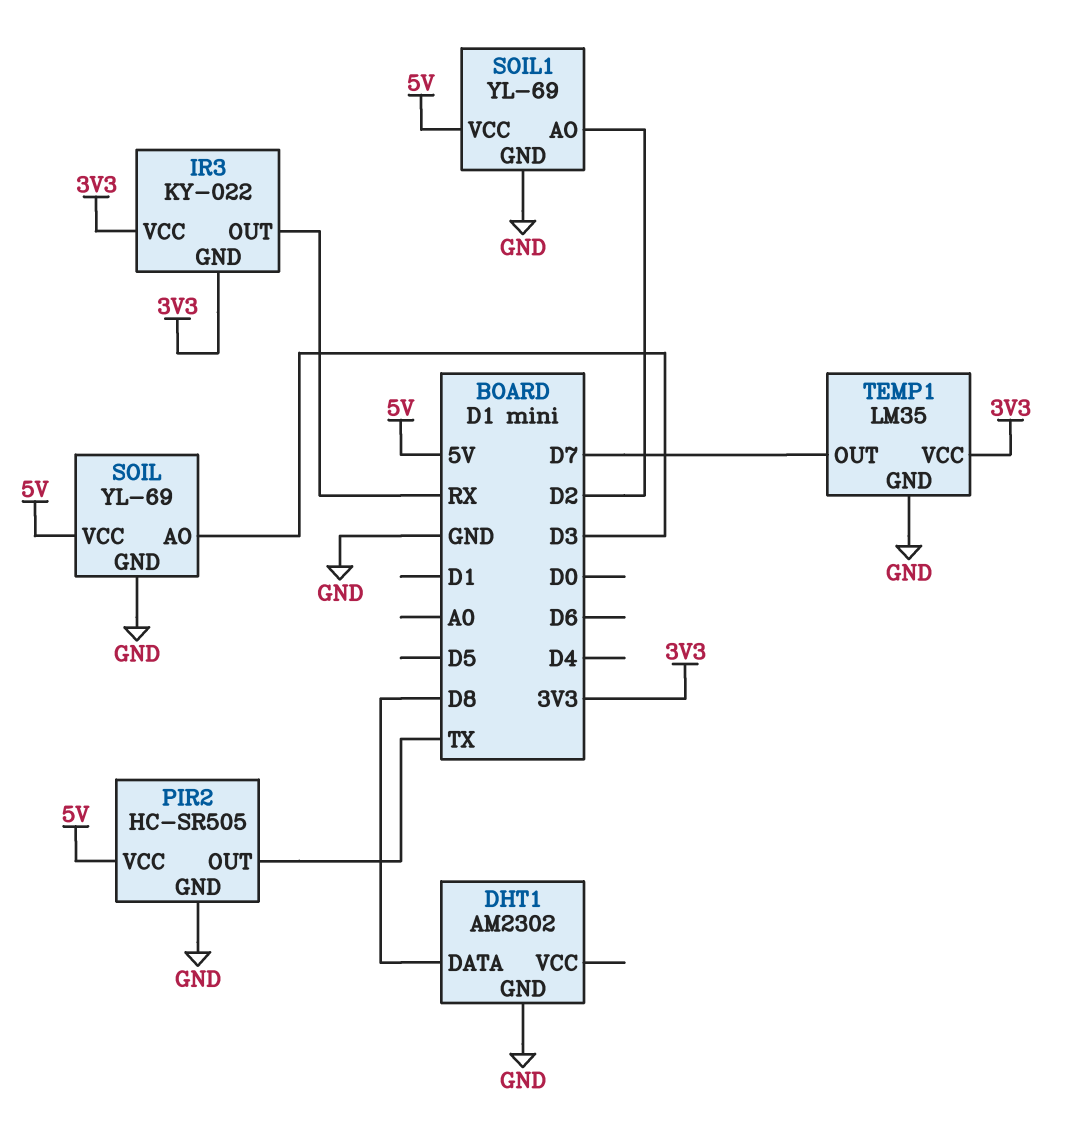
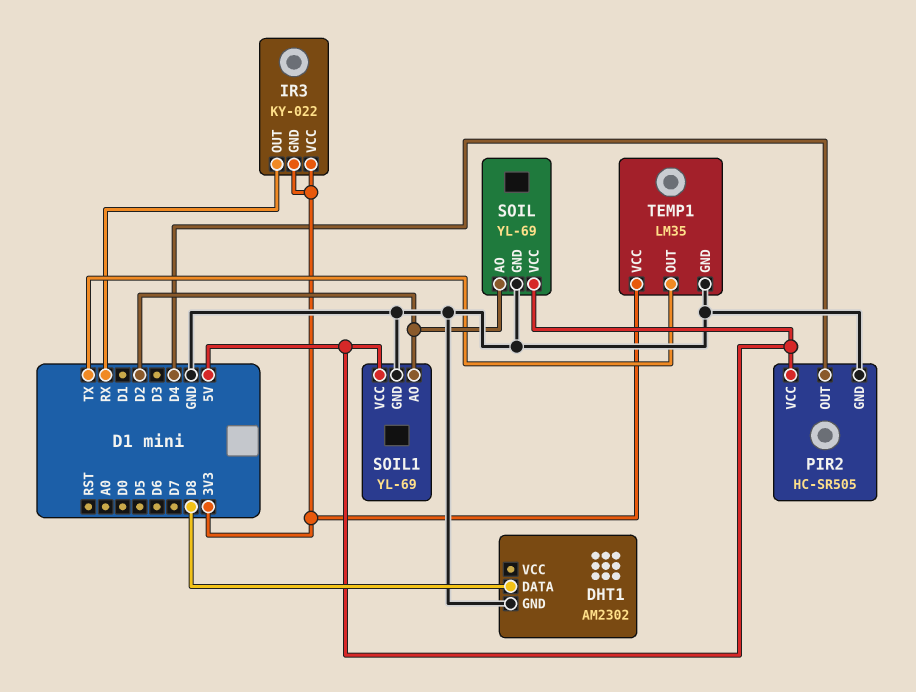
PIR2 pin OUT: TX -> D4
SOIL pin AO: D3 -> D2
TEMP1 pin OUT: D7 -> TX

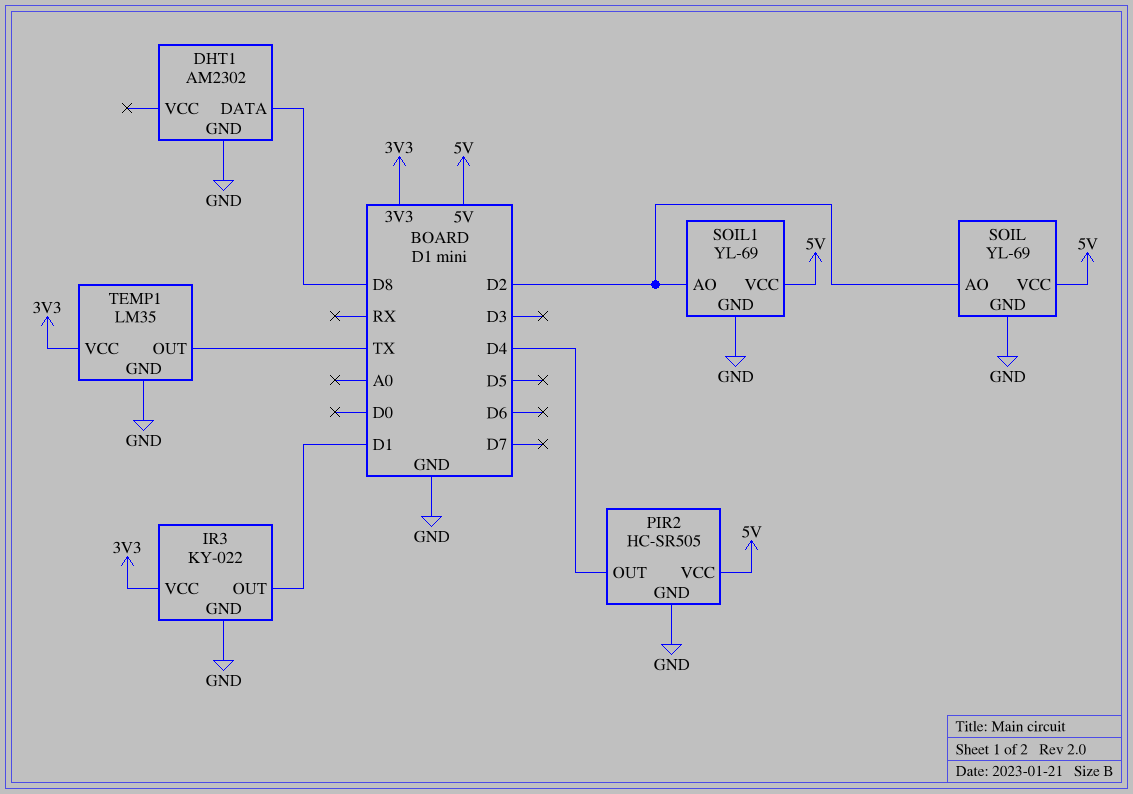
IR3 pin GND: 3V3 -> GND
IR3 pin OUT: RX -> D1

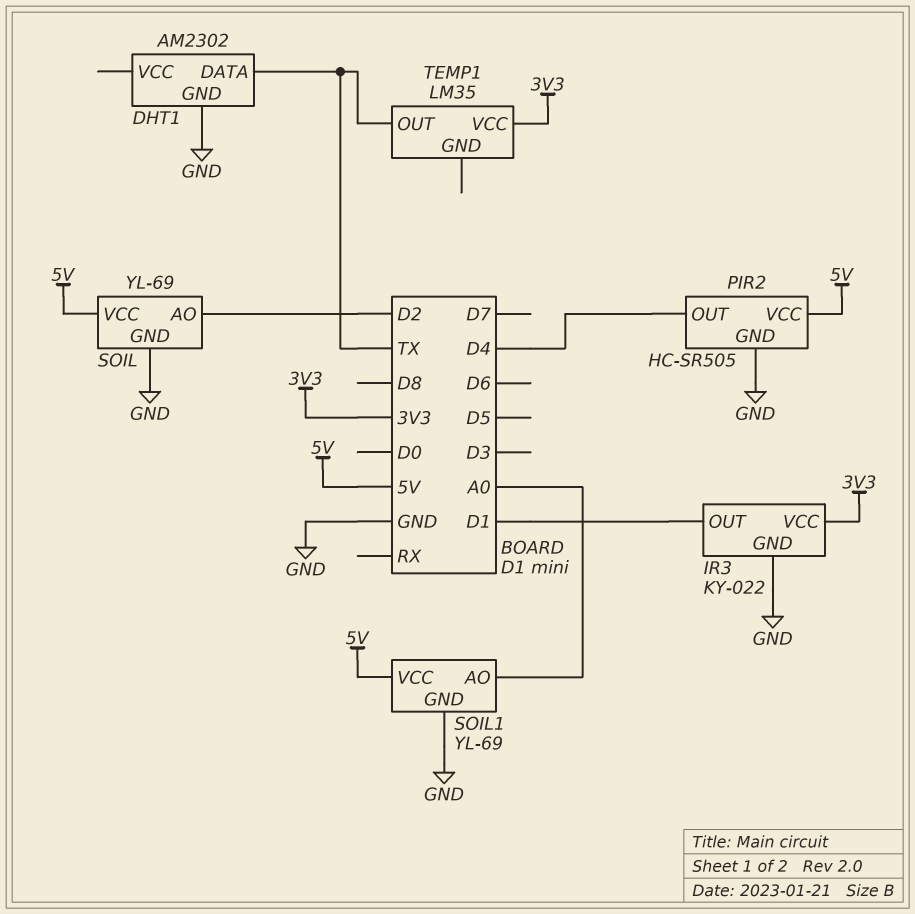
DHT1 pin DATA: D8 -> TX
SOIL1 pin AO: D2 -> A0
TEMP1 pin GND: GND -> none

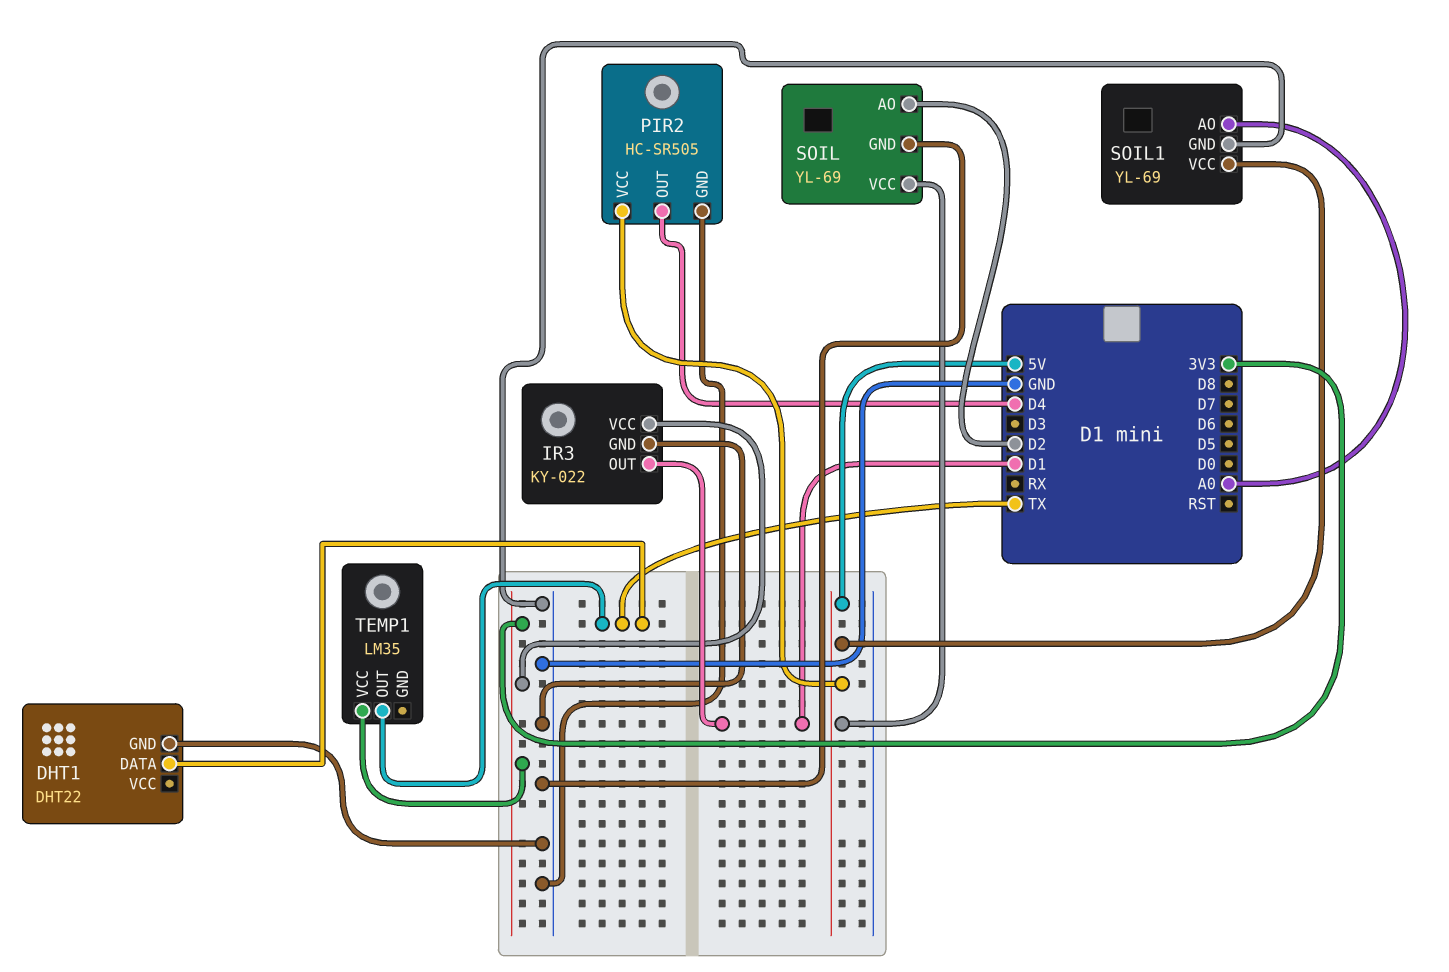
DHT1: AM2302 -> DHT22

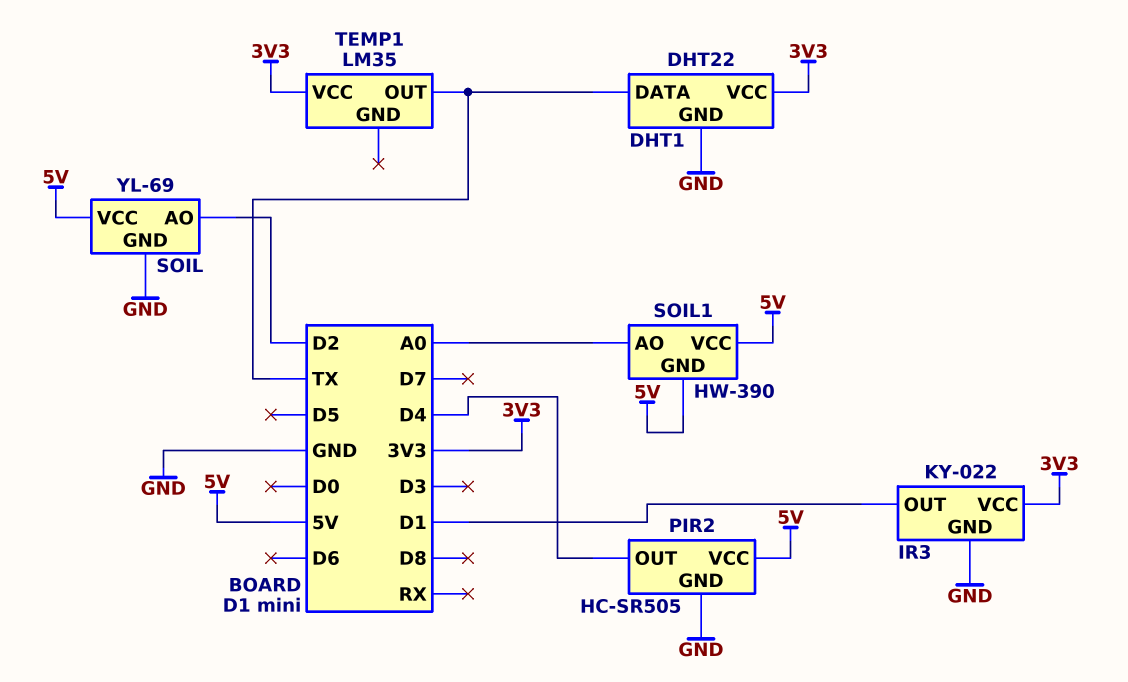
DHT1 pin VCC: none -> 3V3
SOIL1: YL-69 -> HW-390
SOIL1 pin GND: GND -> 5V

